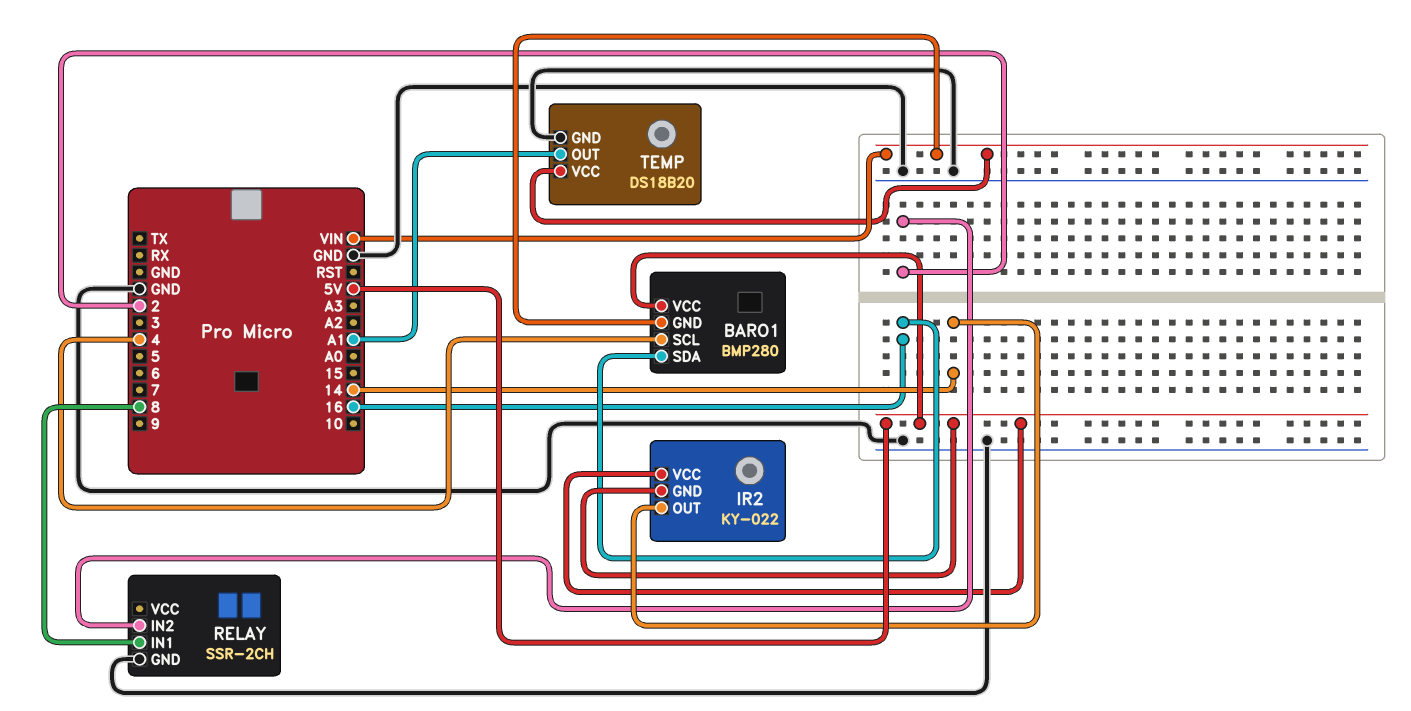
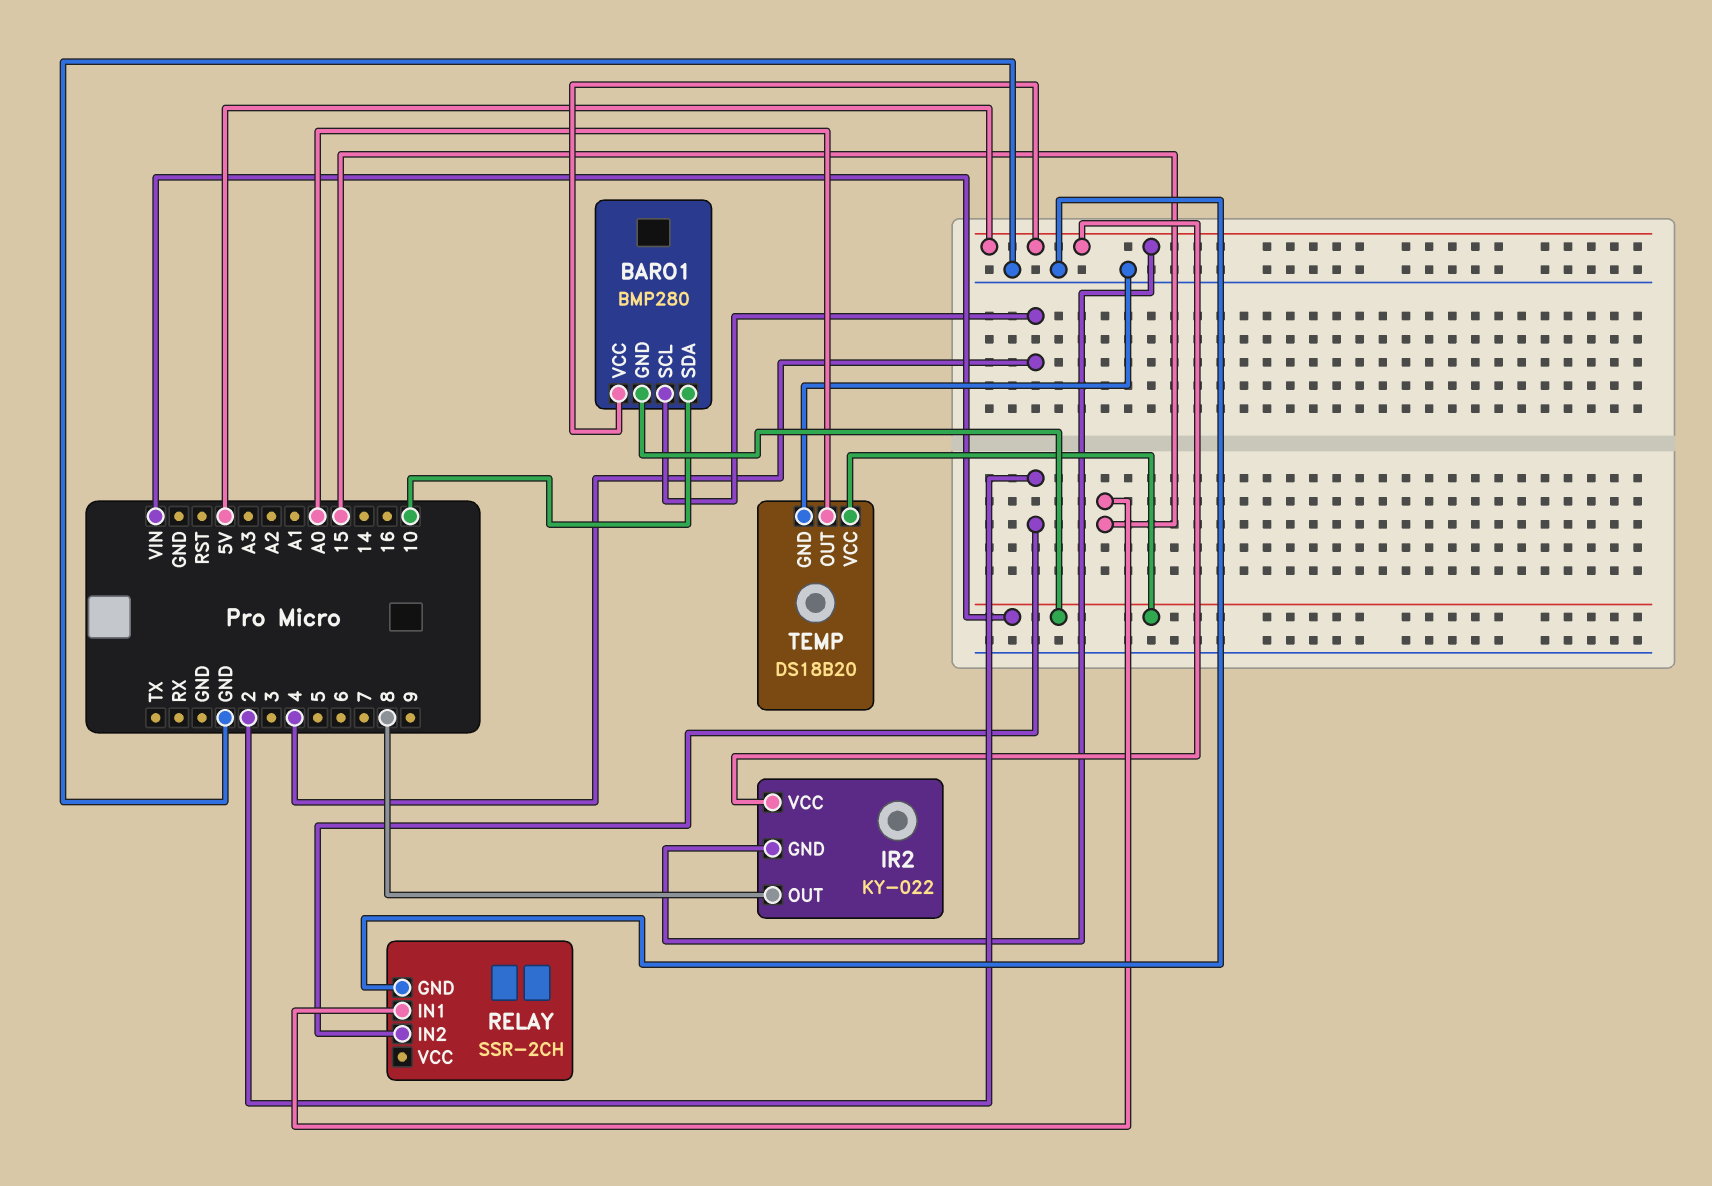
BARO1 pin SDA: 16 -> 10
IR2 pin OUT: 14 -> 8
RELAY pin IN1: 8 -> 15
TEMP pin OUT: A1 -> A0

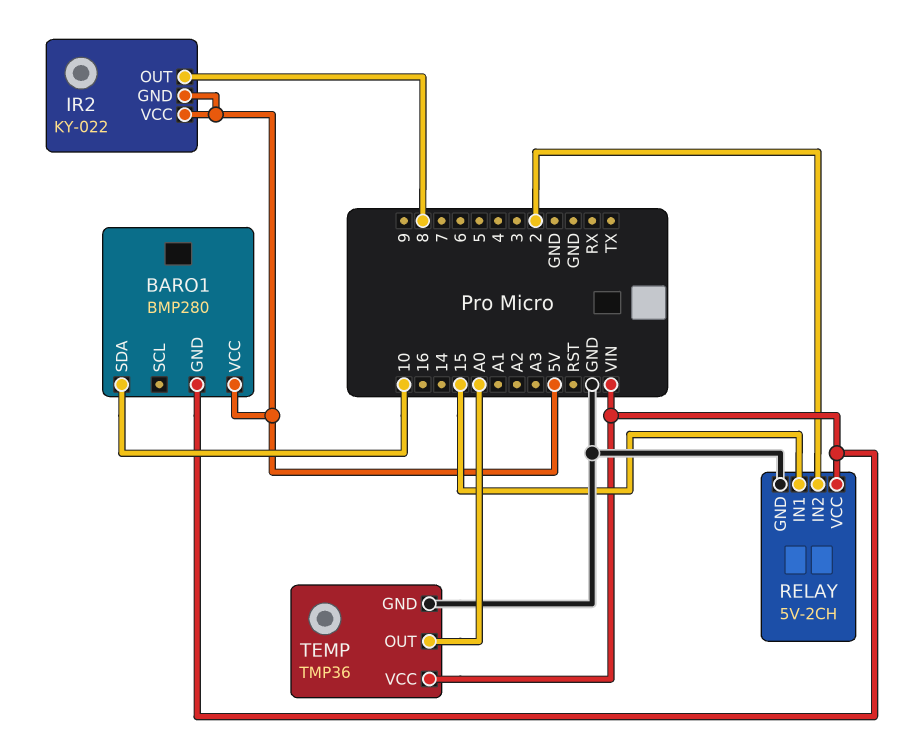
BARO1 pin SCL: 4 -> none
RELAY: SSR-2CH -> 5V-2CH
RELAY pin VCC: none -> VIN
TEMP: DS18B20 -> TMP36

